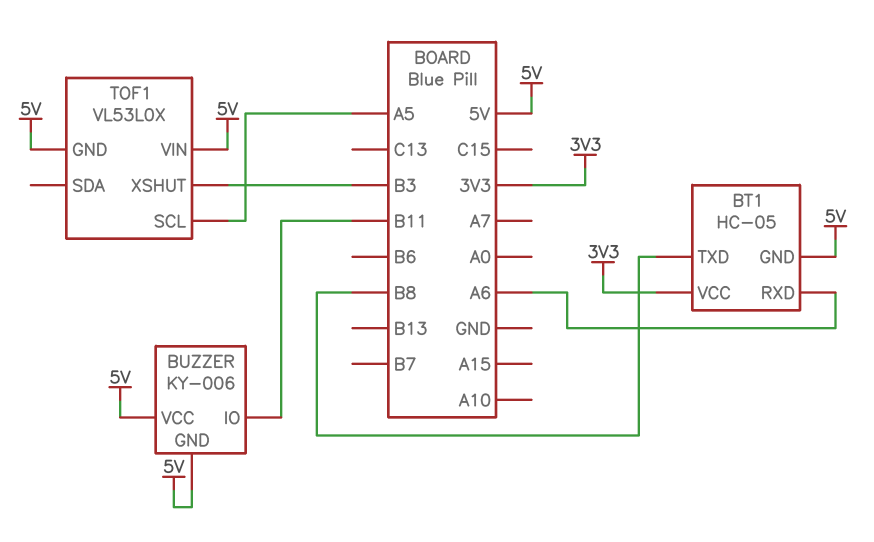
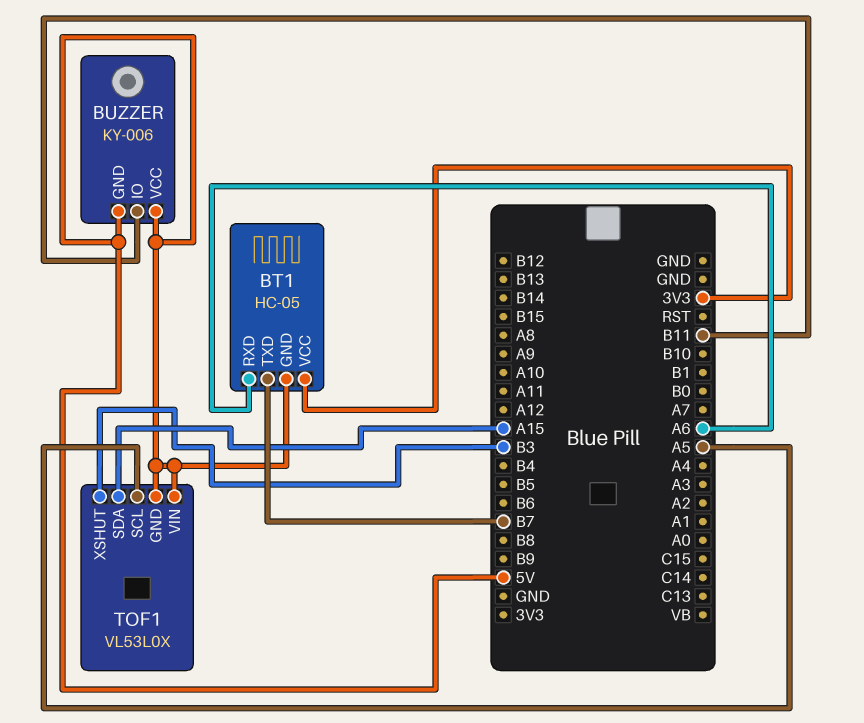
BT1 pin TXD: B8 -> B7
TOF1 pin SDA: none -> A15

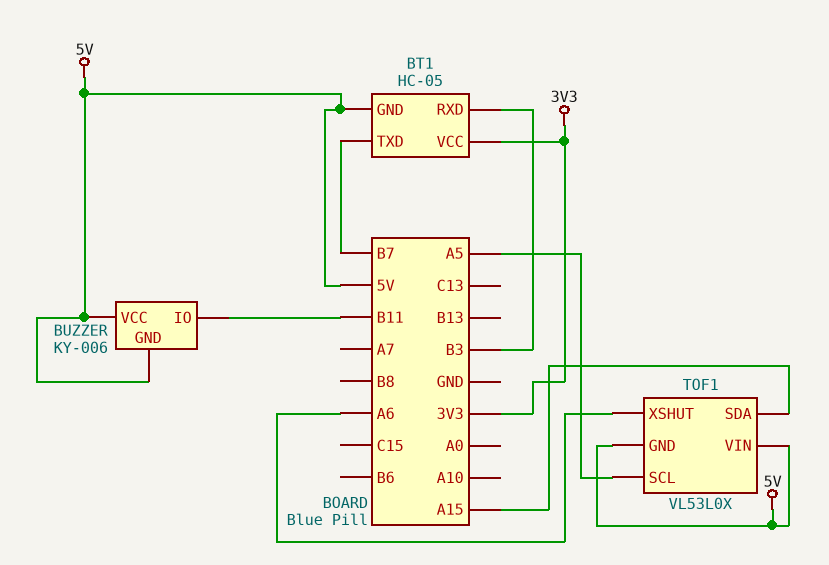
BT1 pin RXD: A6 -> B3
TOF1 pin XSHUT: B3 -> A6

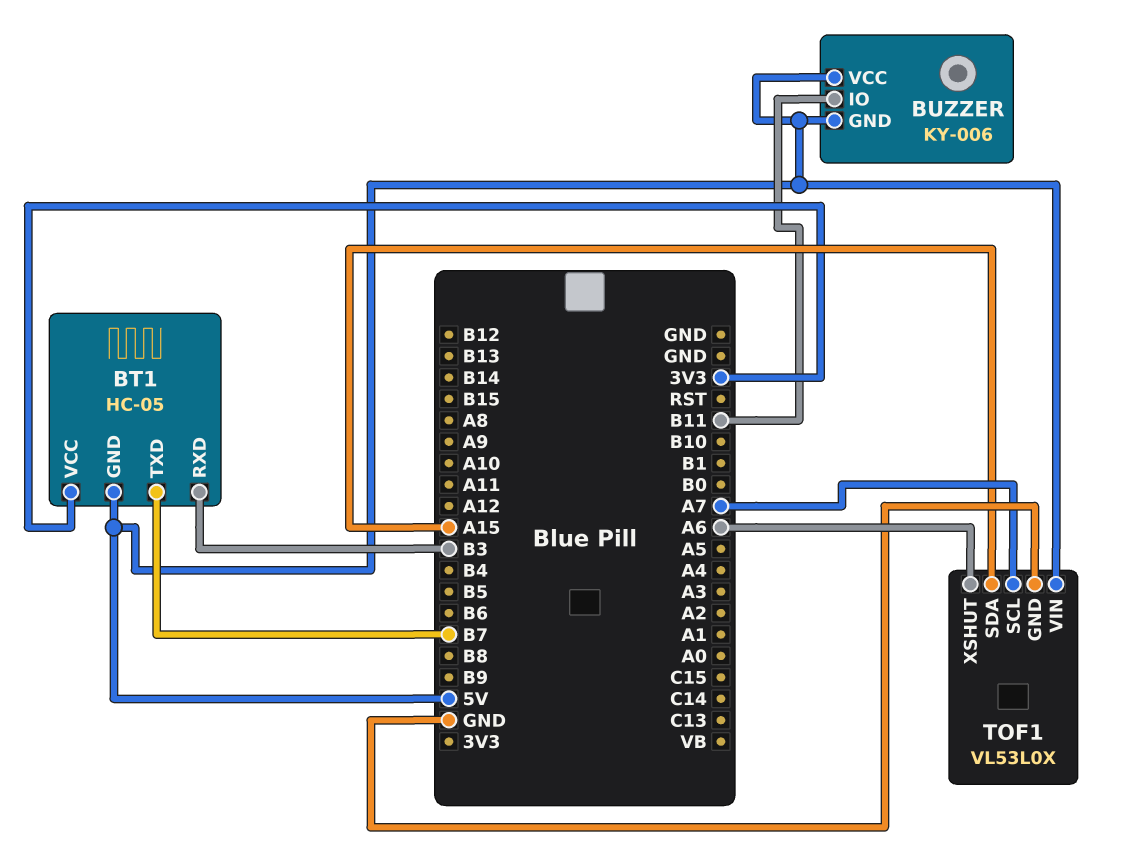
TOF1 pin GND: 5V -> GND
TOF1 pin SCL: A5 -> A7

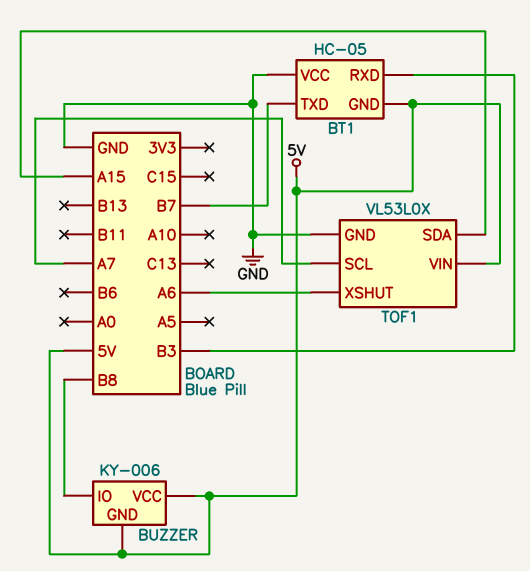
BT1 pin VCC: 3V3 -> GND
BUZZER pin IO: B11 -> B8

